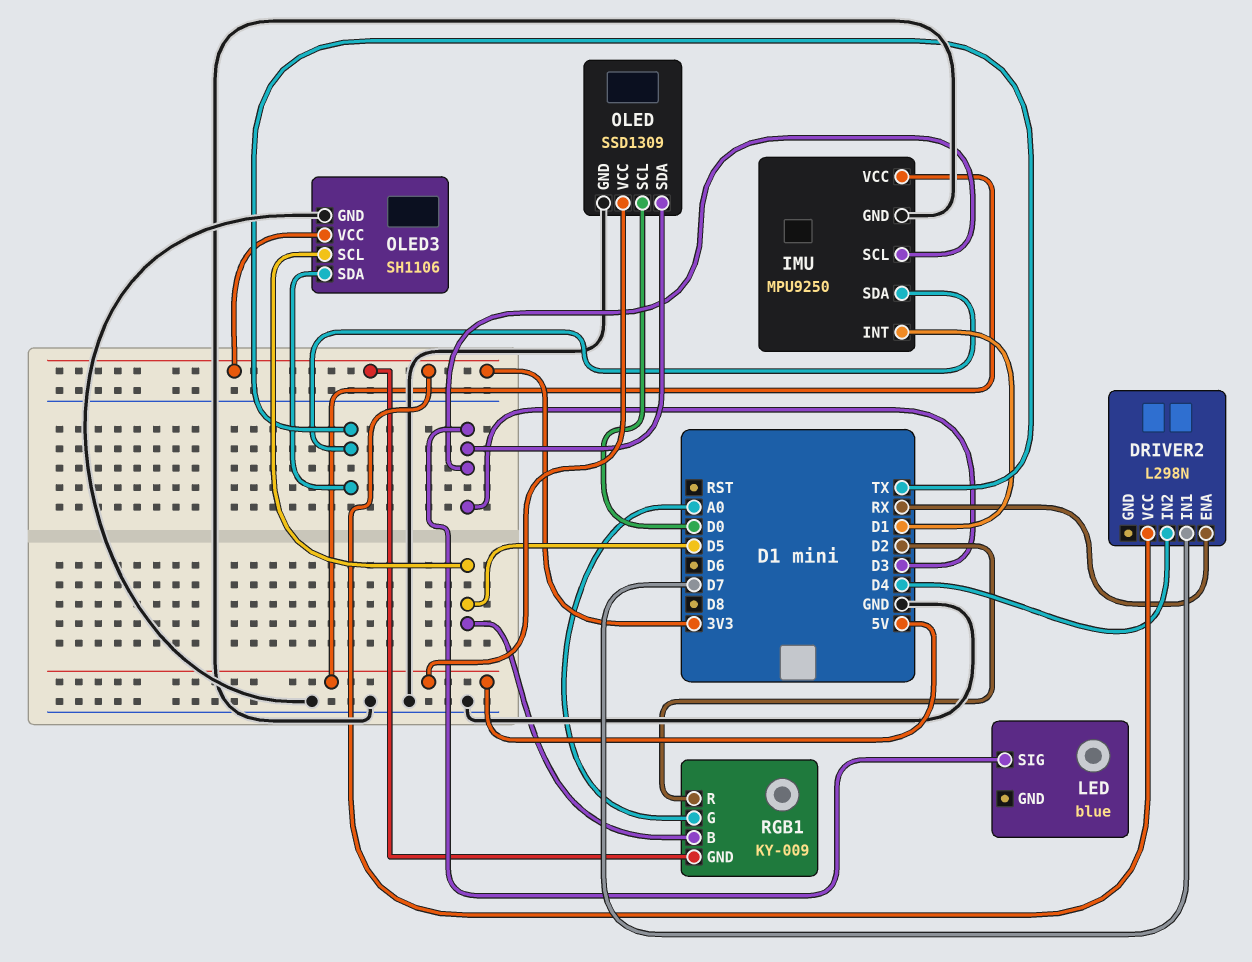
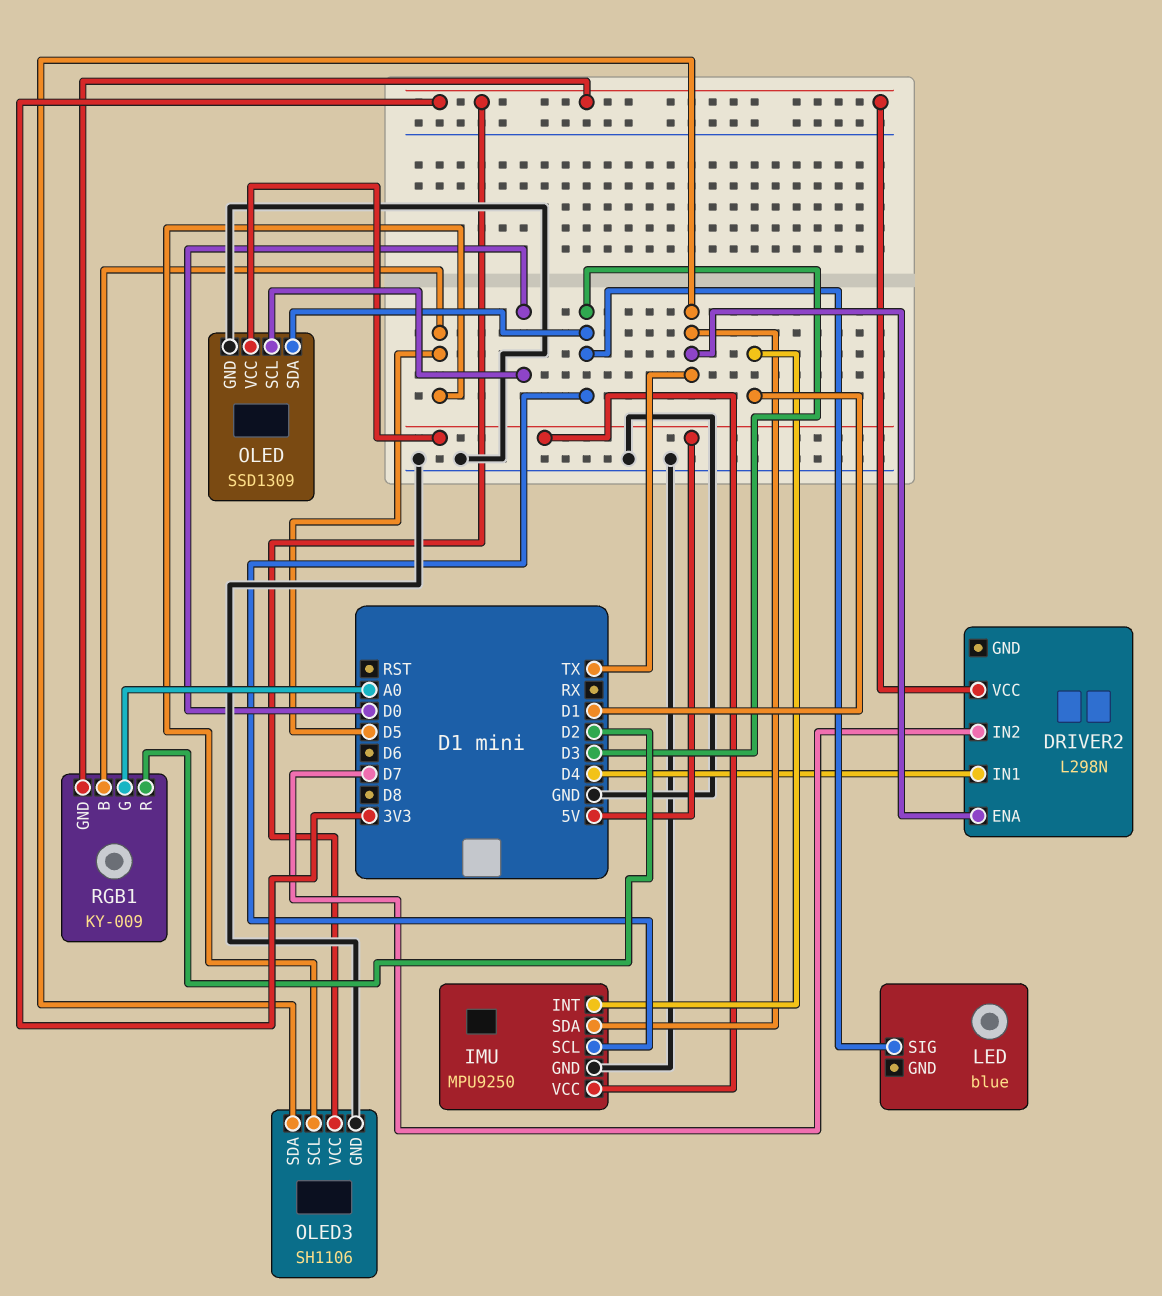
DRIVER2 pin ENA: RX -> TX
DRIVER2 pin IN1: D7 -> D4
DRIVER2 pin IN2: D4 -> D7

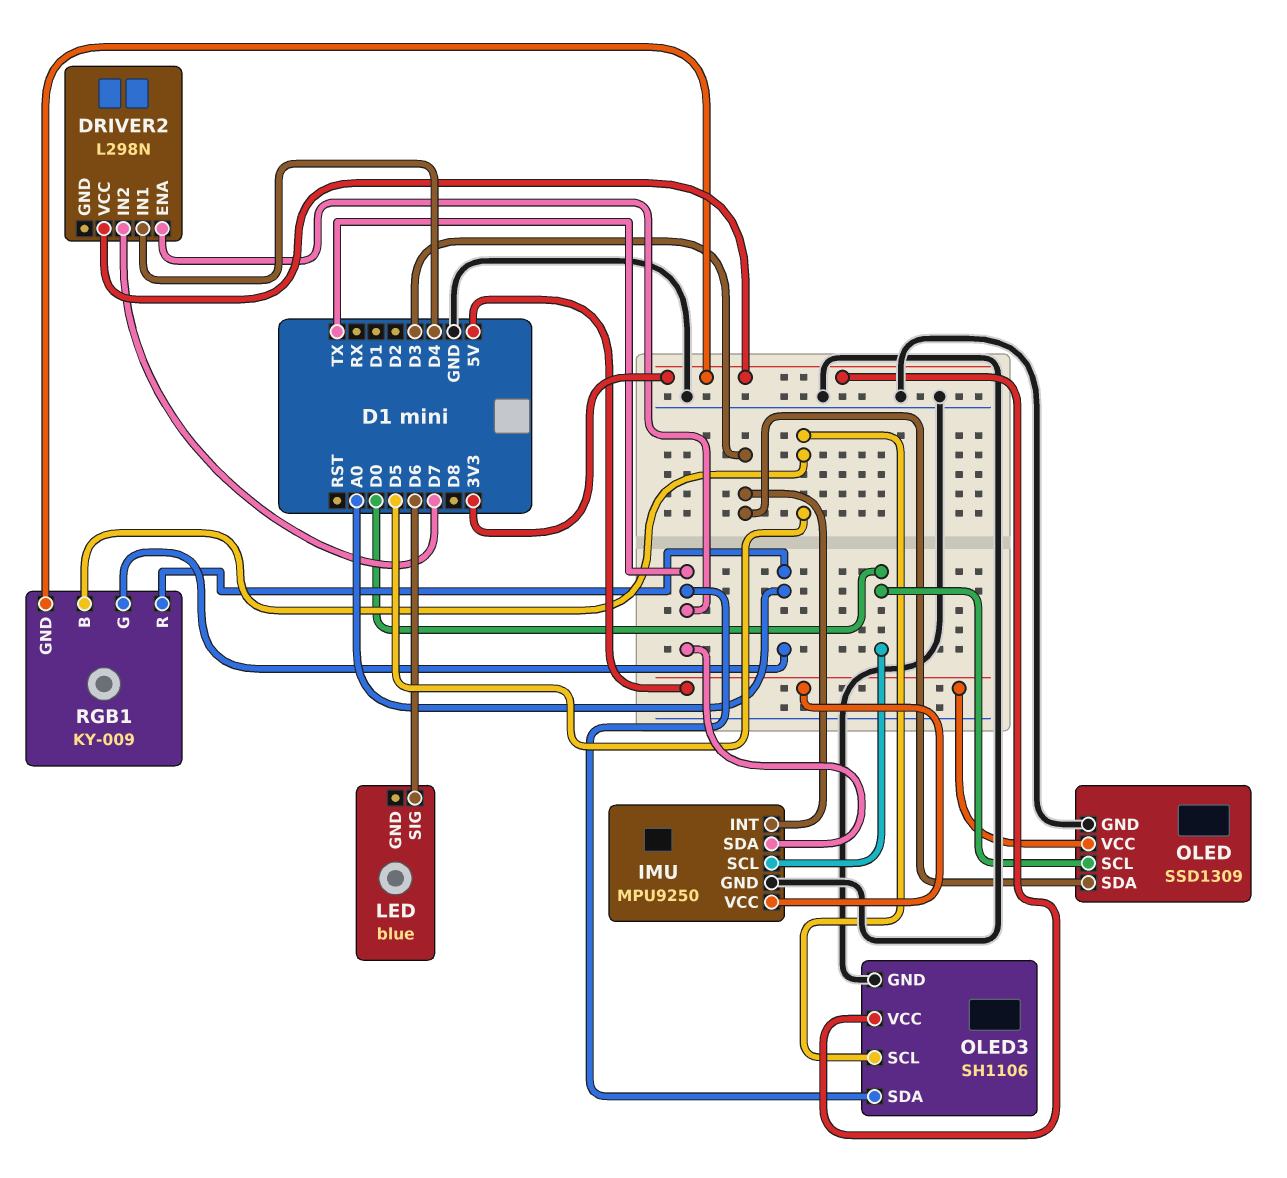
IMU pin INT: D1 -> D3
IMU pin SCL: D3 -> D0
LED pin SIG: D3 -> D6
RGB1 pin R: D2 -> A0

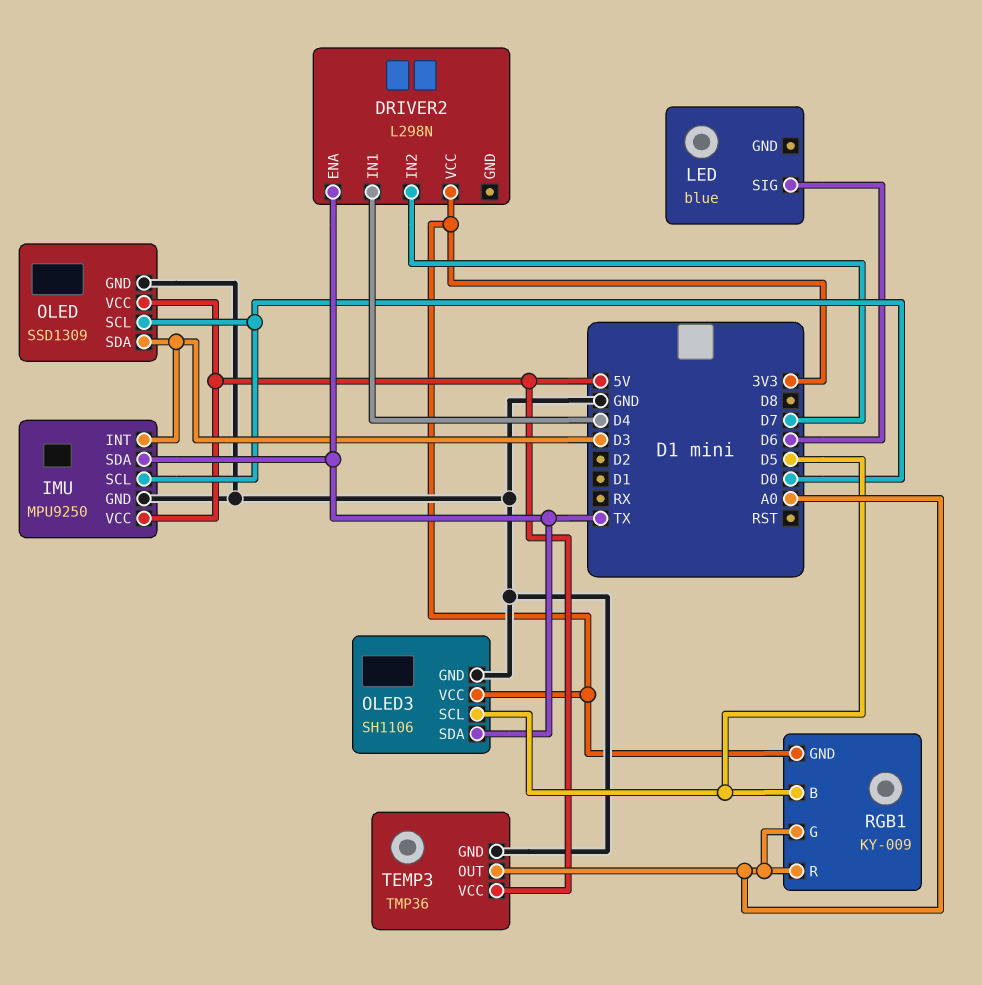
TEMP3: none -> TMP36
TEMP3 pin GND: none -> GND
TEMP3 pin OUT: none -> A0
TEMP3 pin VCC: none -> 5V

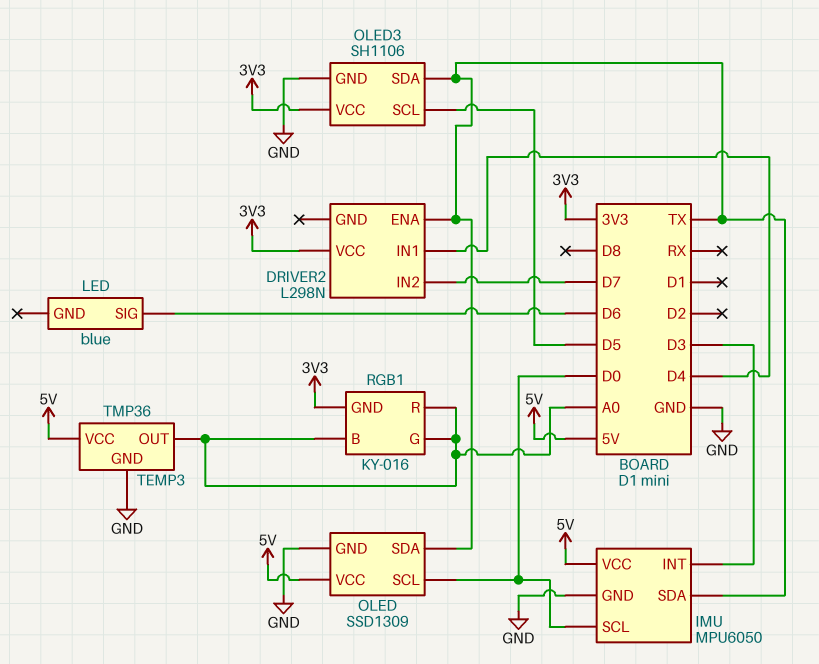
IMU: MPU9250 -> MPU6050
OLED pin SDA: D3 -> TX
RGB1: KY-009 -> KY-016
RGB1 pin B: D5 -> A0

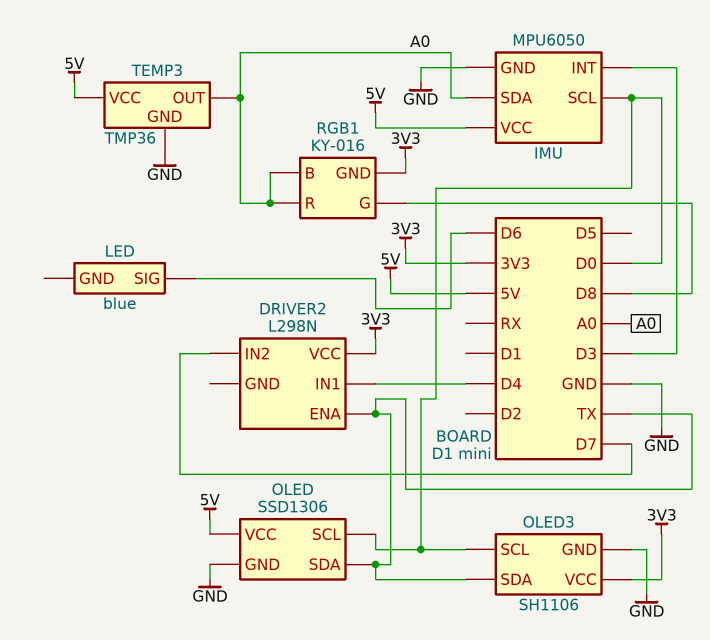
IMU pin SDA: TX -> A0
OLED: SSD1309 -> SSD1306
OLED3 pin SCL: D5 -> D0
RGB1 pin G: A0 -> D8

